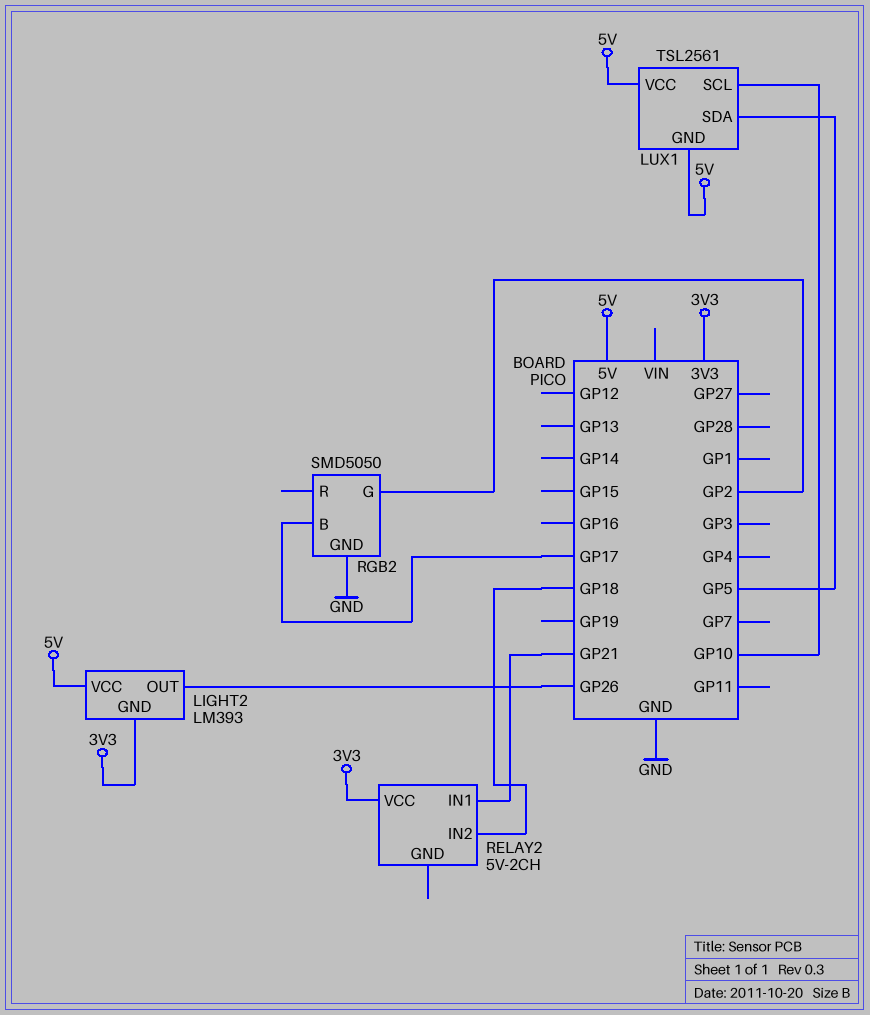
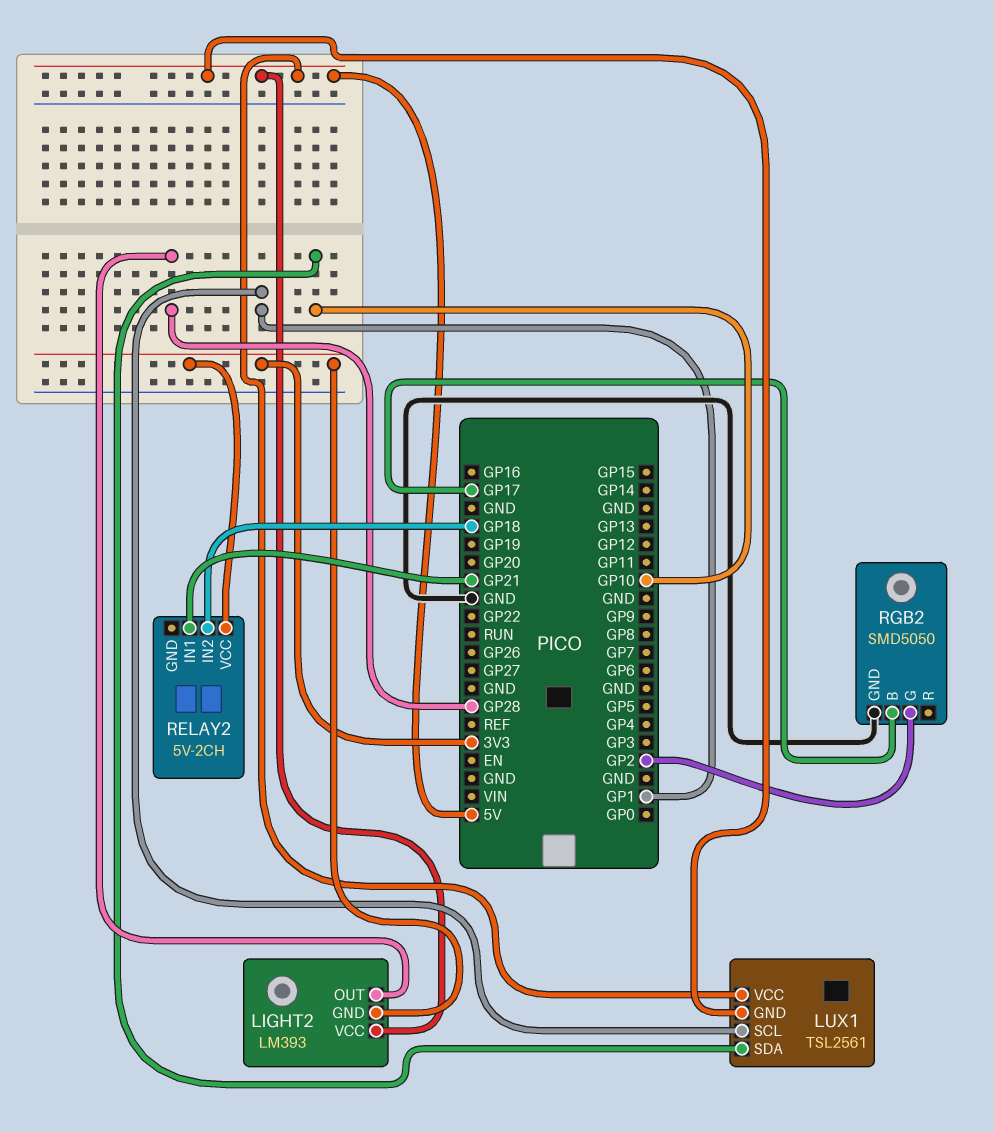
LIGHT2 pin OUT: GP26 -> GP28
LUX1 pin SCL: GP10 -> GP1
LUX1 pin SDA: GP5 -> GP10

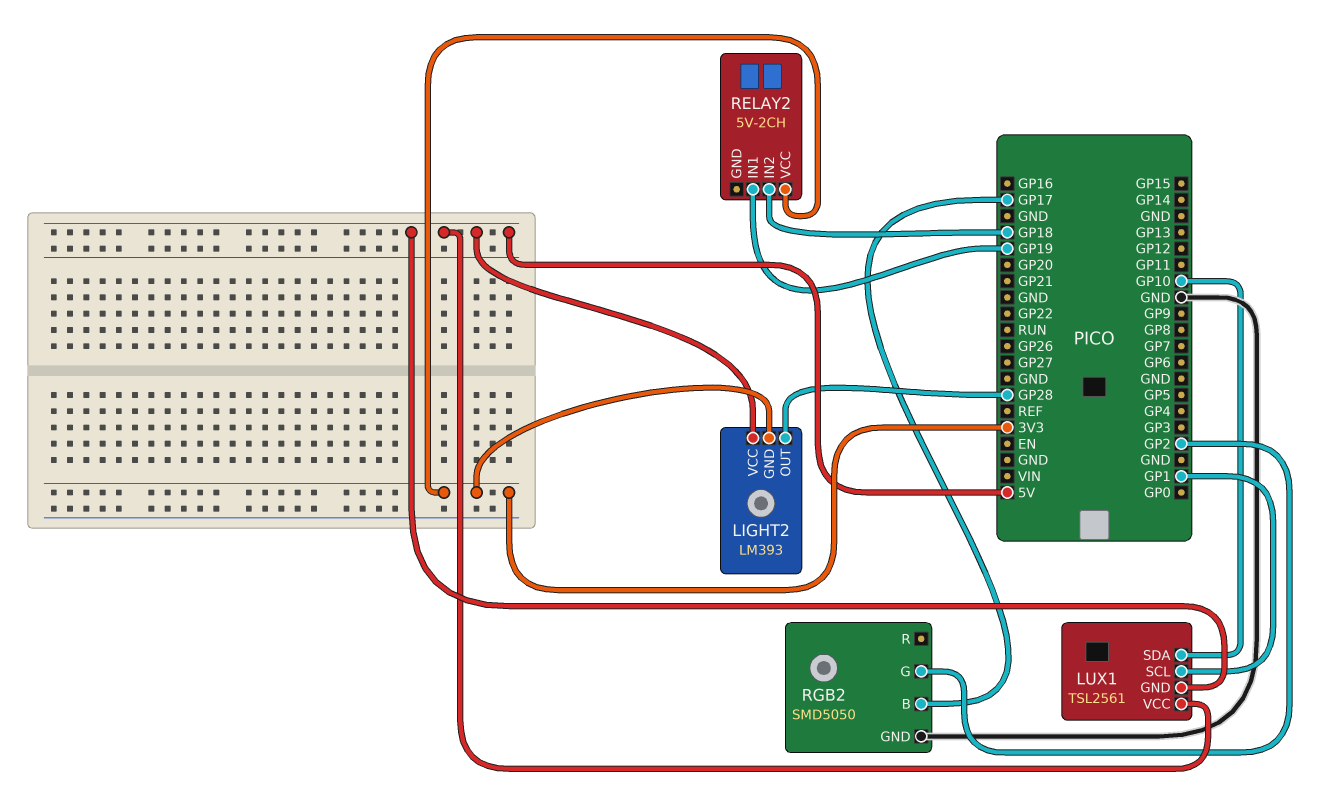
RELAY2 pin IN1: GP21 -> GP19

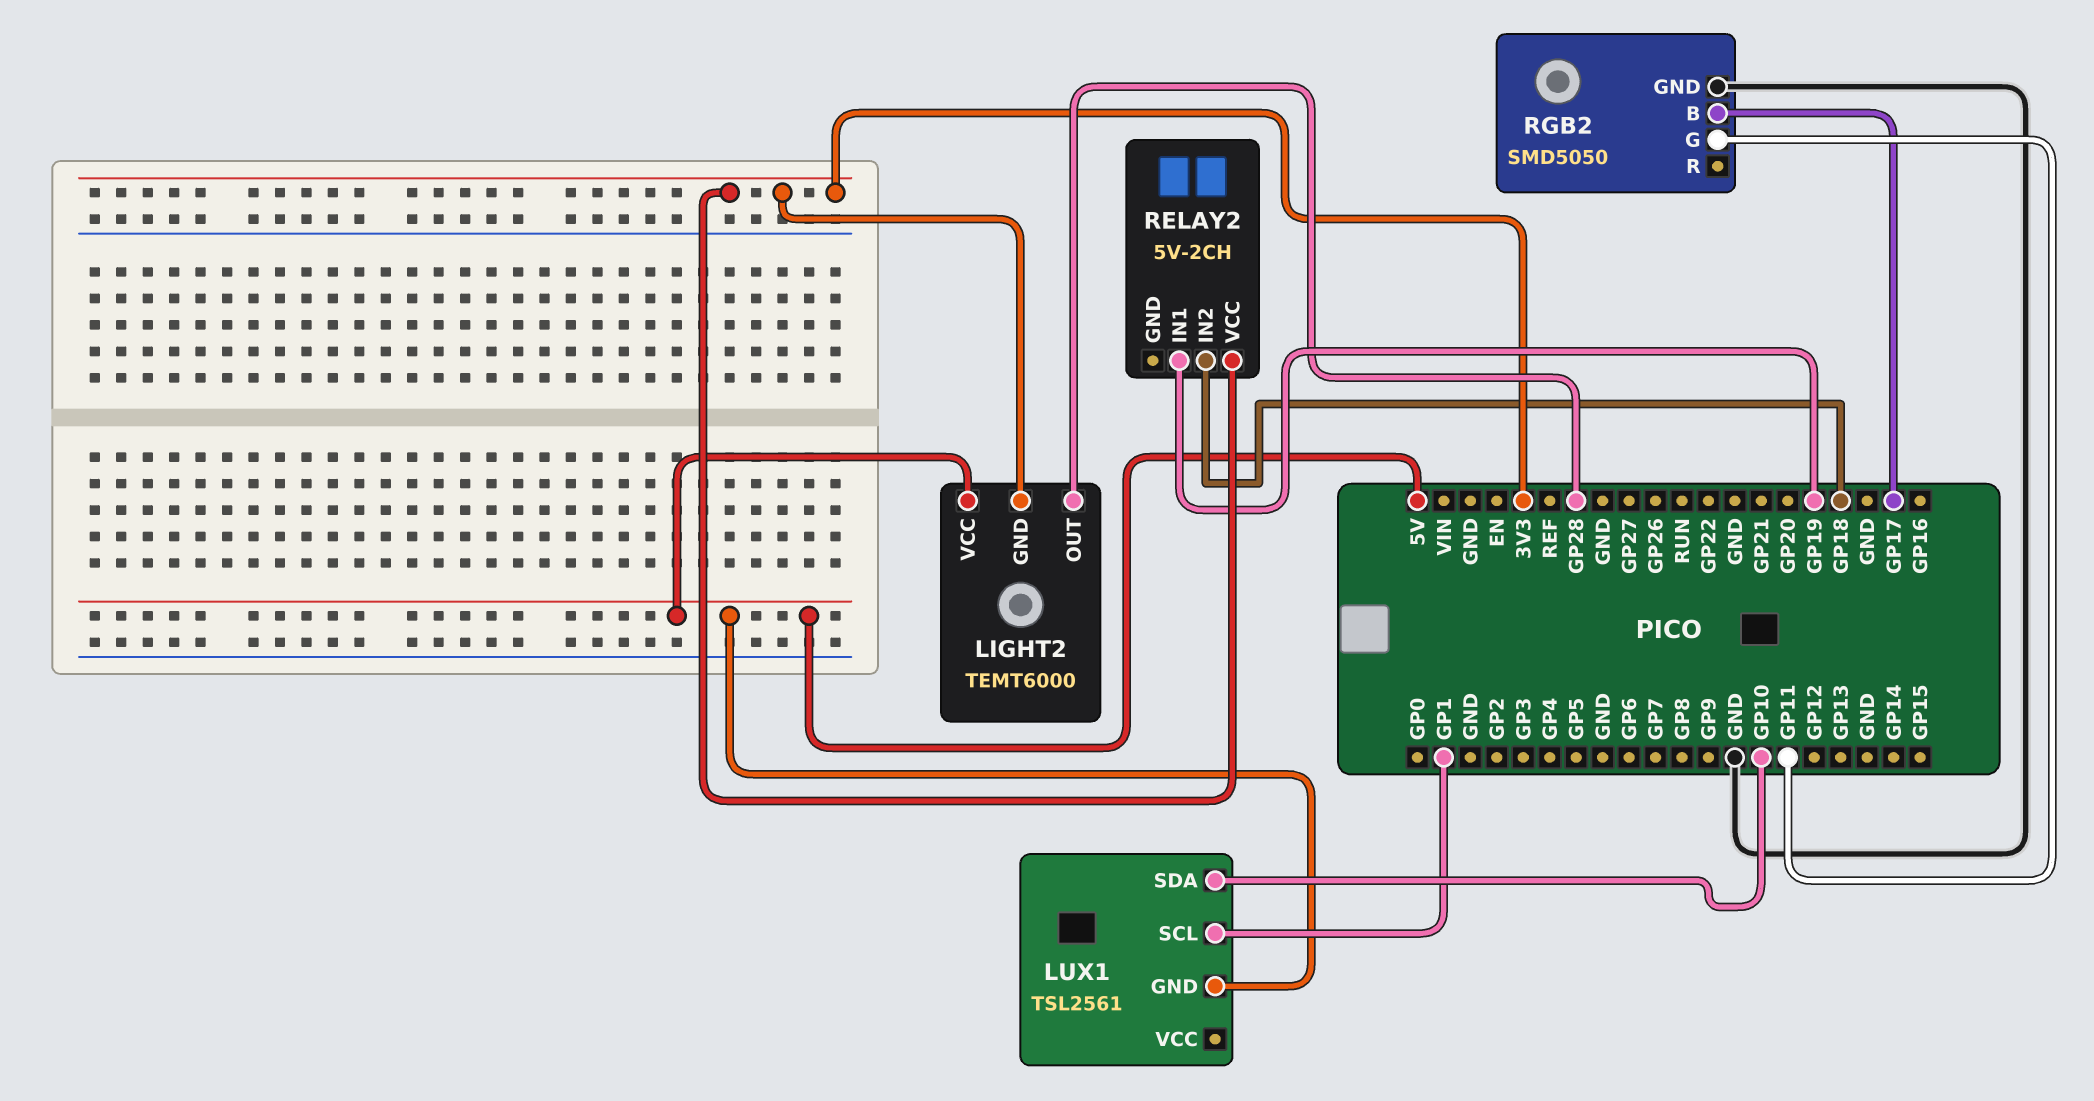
LIGHT2: LM393 -> TEMT6000
LUX1 pin VCC: 5V -> none
RGB2 pin G: GP2 -> GP11

